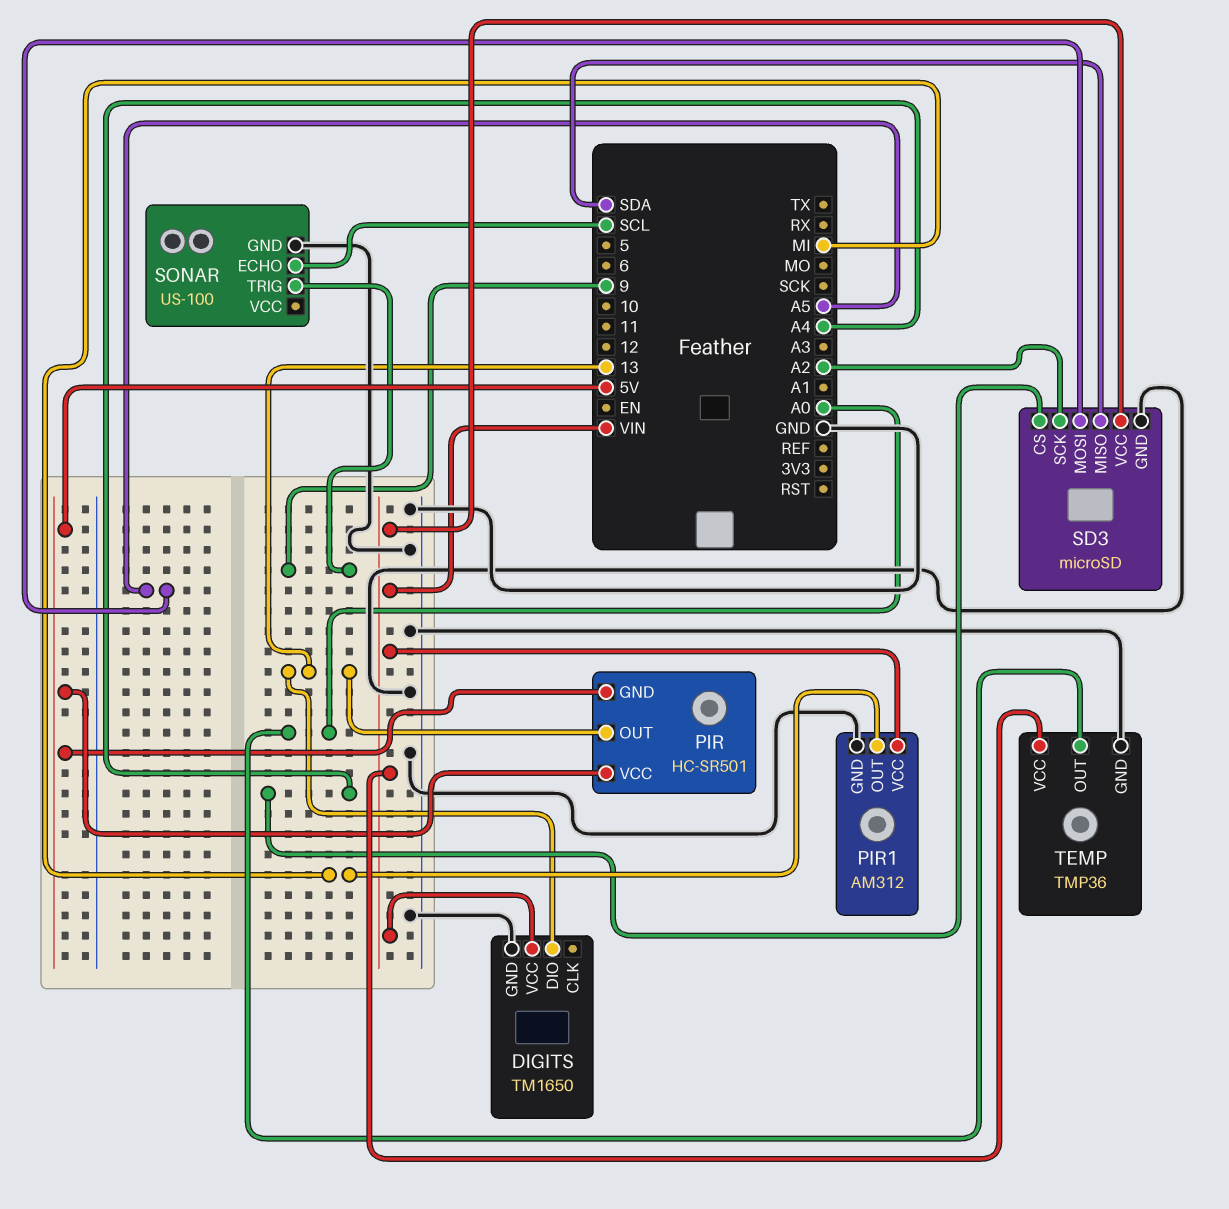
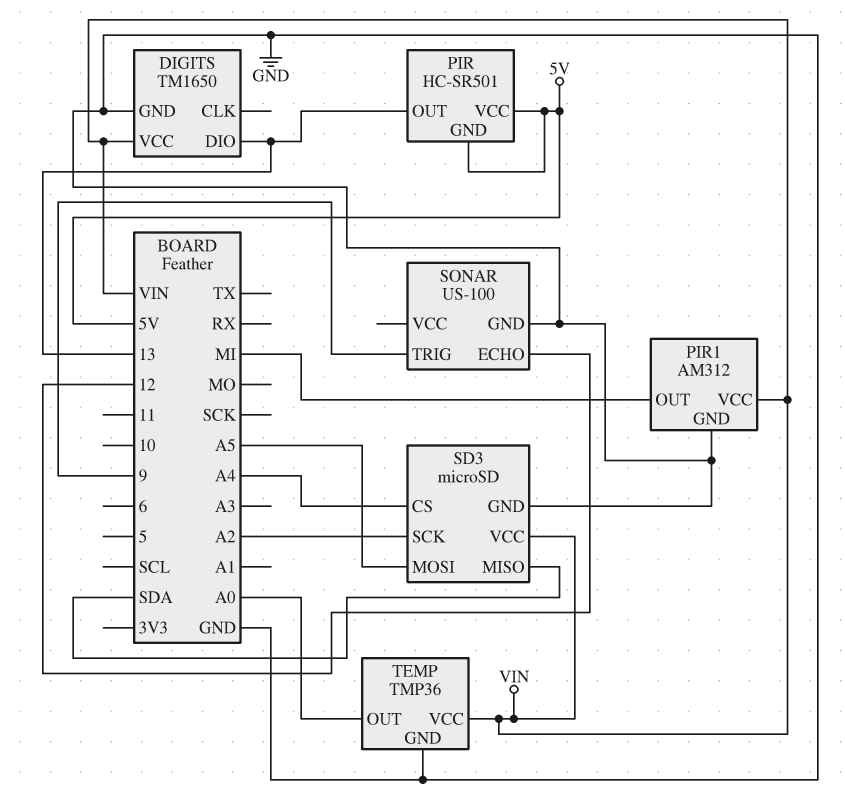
SONAR pin ECHO: SCL -> 12

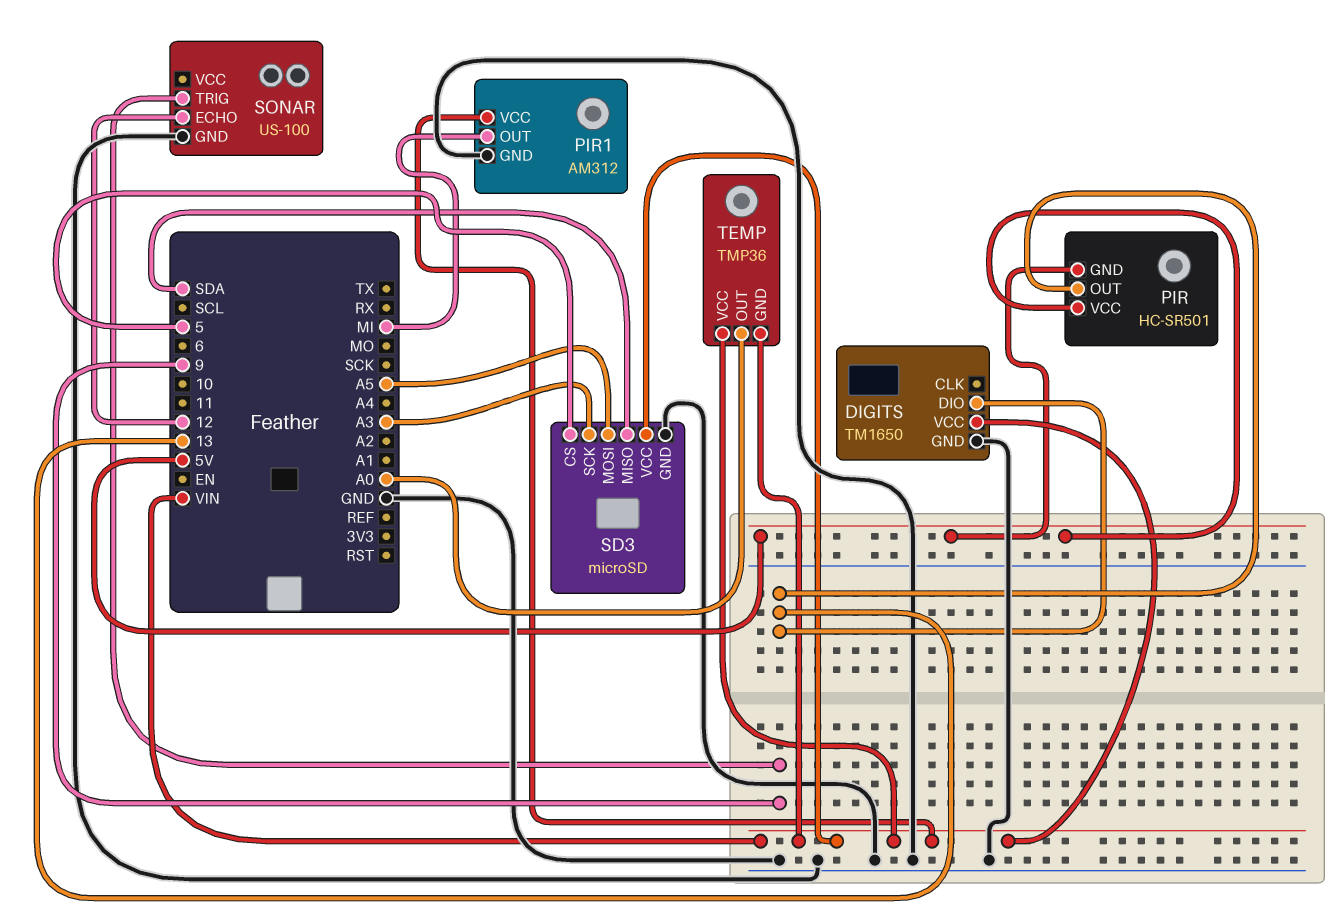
SD3 pin CS: A4 -> 5
SD3 pin SCK: A2 -> A3
TEMP pin GND: GND -> VIN

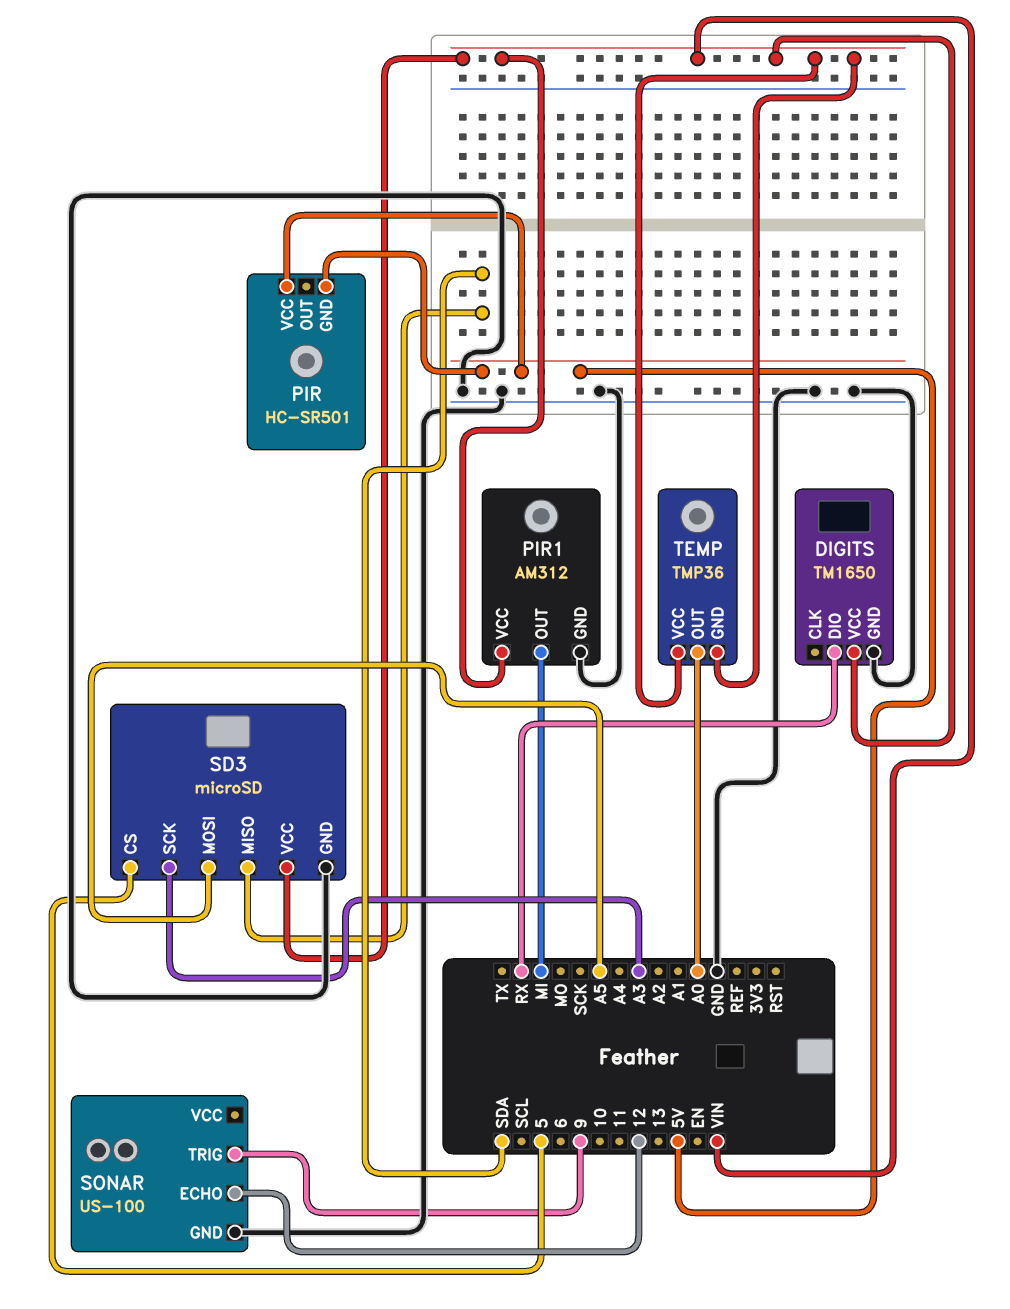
DIGITS pin DIO: 13 -> RX
PIR pin OUT: 13 -> none

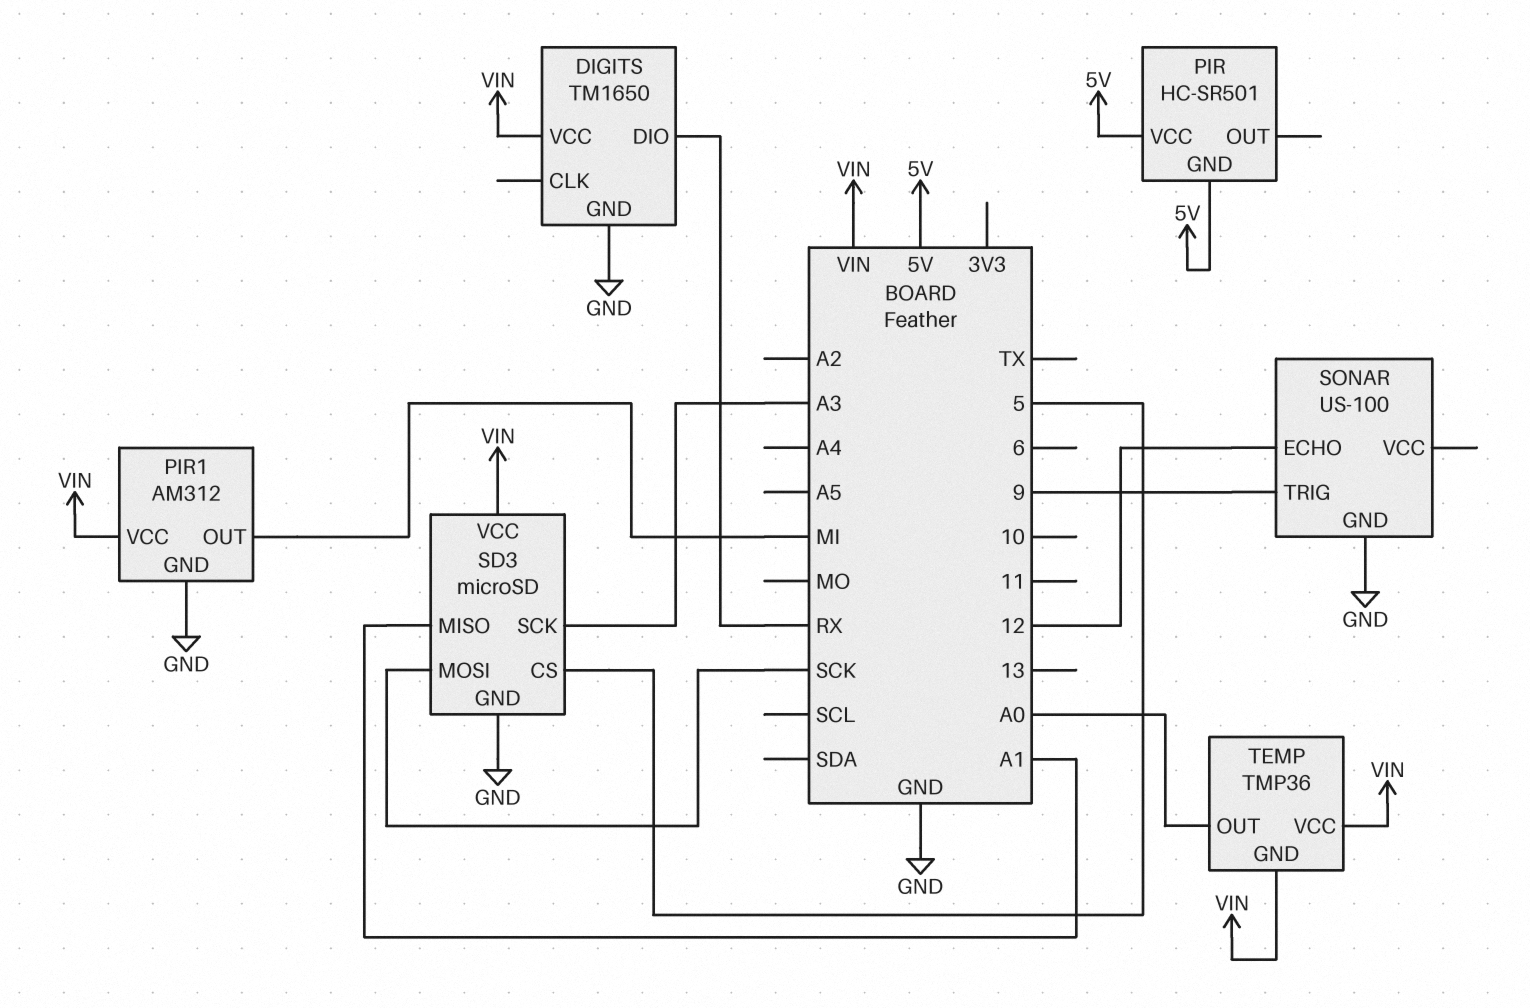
SD3 pin MISO: SDA -> A1
SD3 pin MOSI: A5 -> SCK

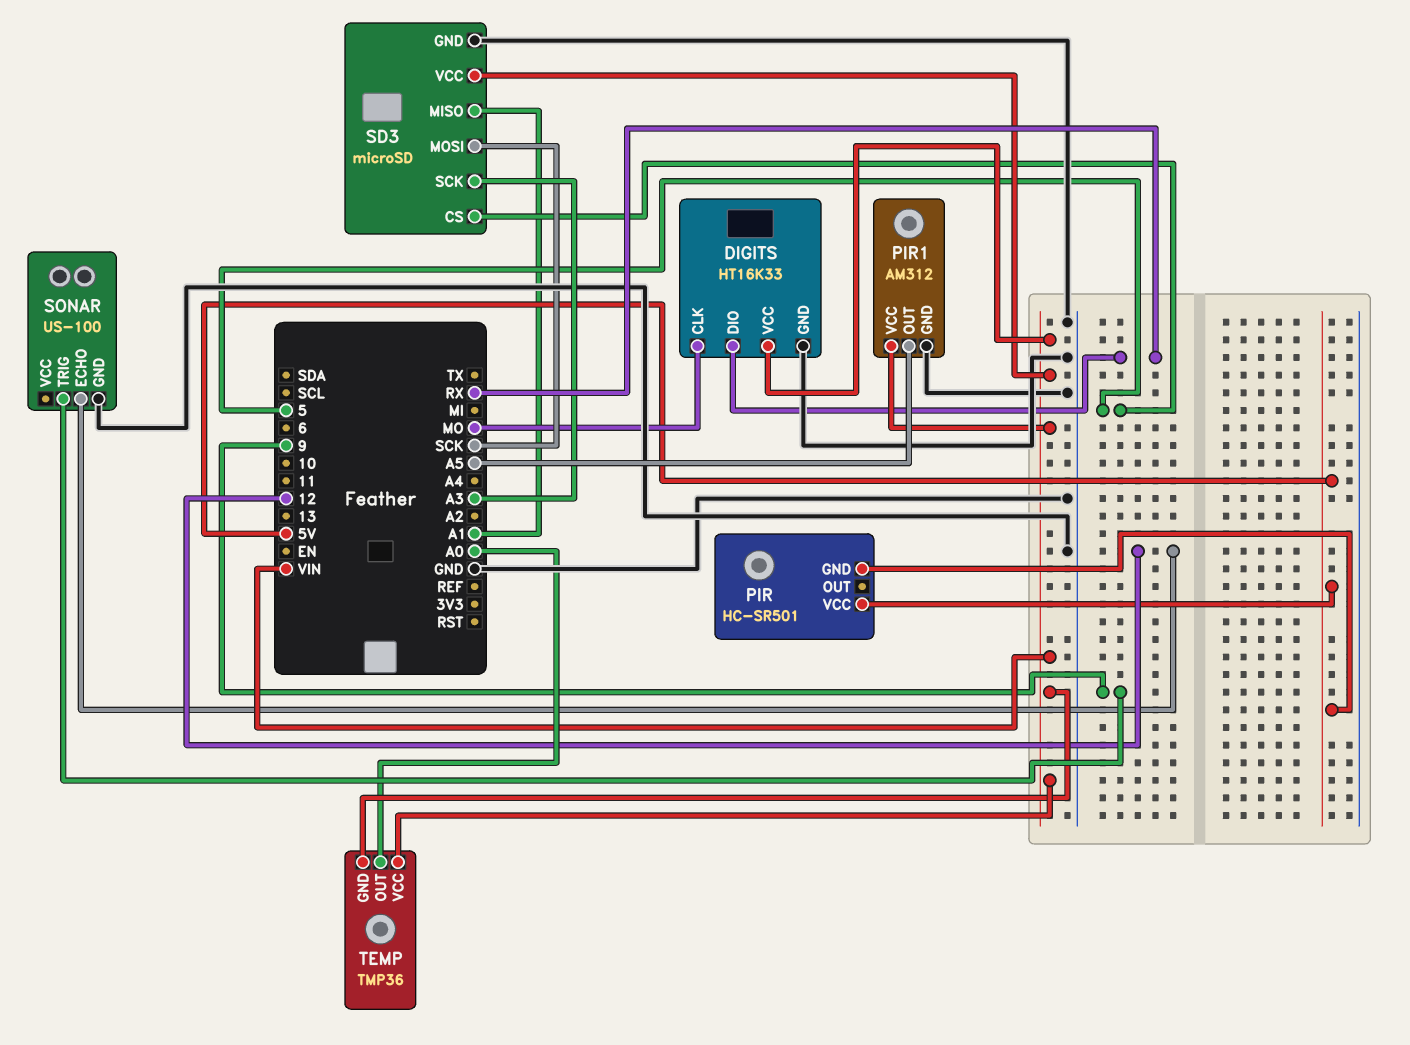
DIGITS: TM1650 -> HT16K33
DIGITS pin CLK: none -> MO
PIR1 pin OUT: MI -> A5

